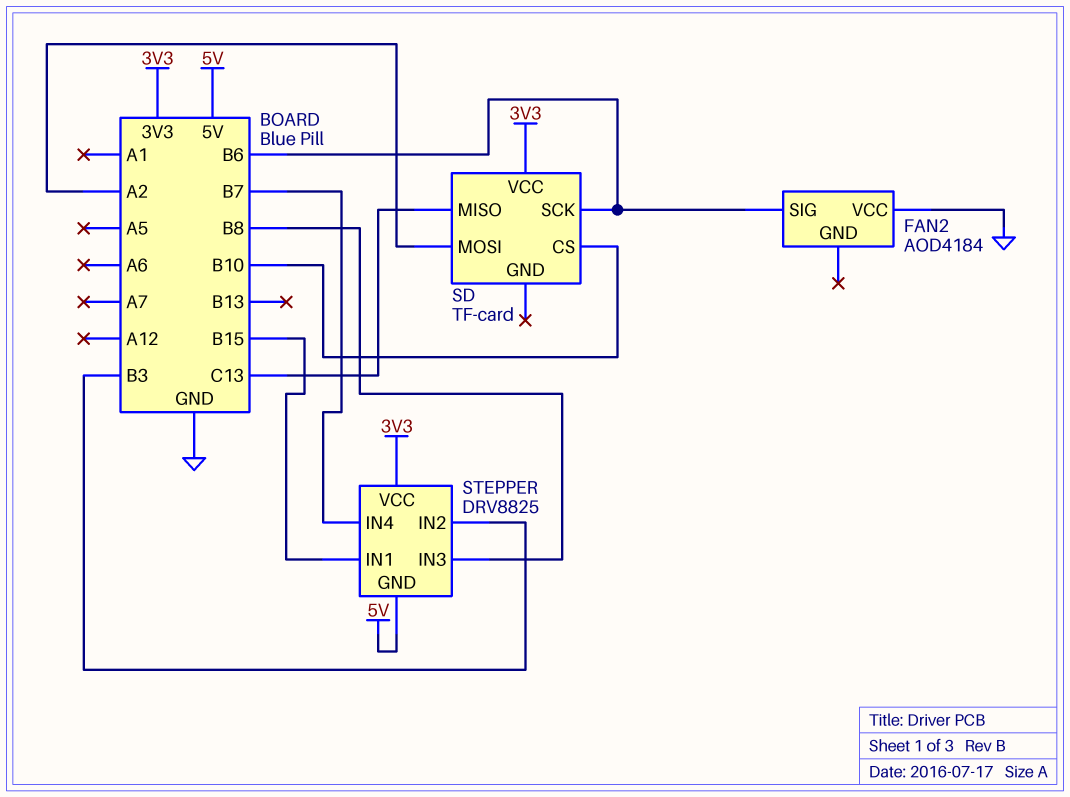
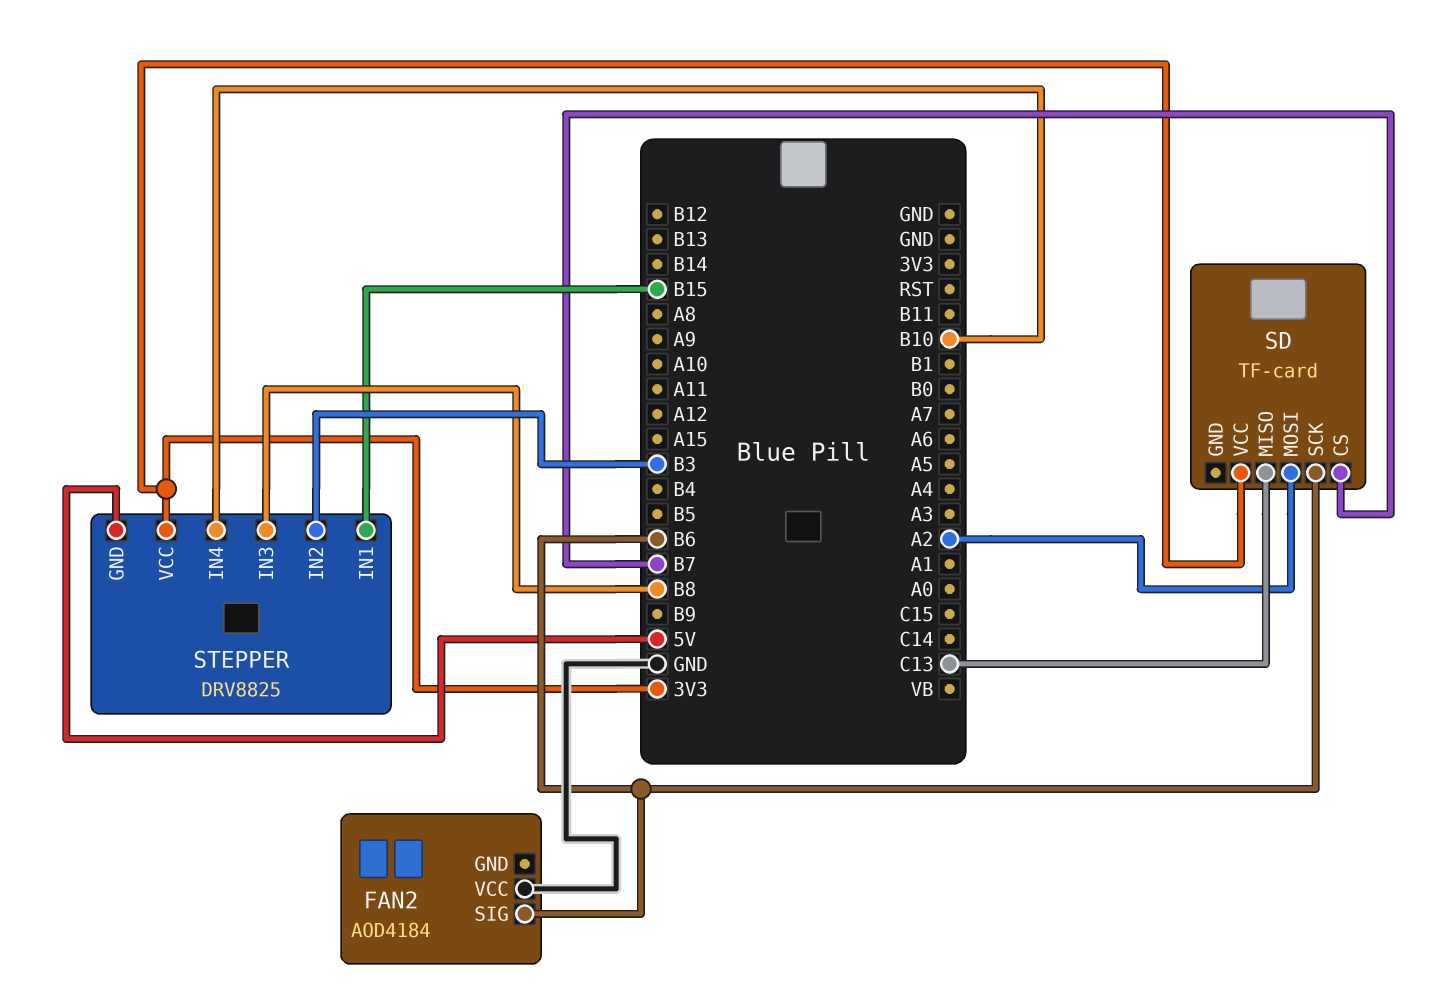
SD pin CS: B10 -> B7
STEPPER pin IN4: B7 -> B10

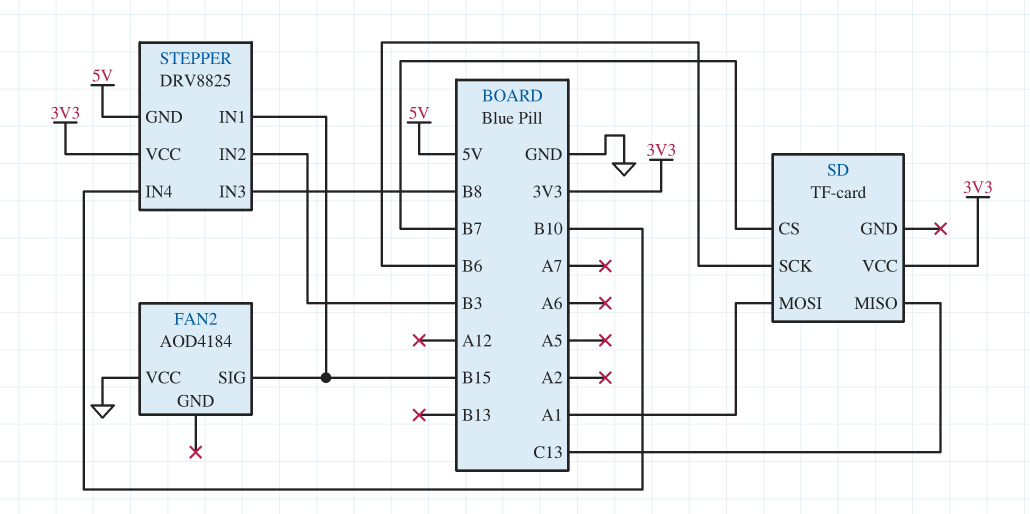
FAN2 pin SIG: B6 -> B15
SD pin MOSI: A2 -> A1

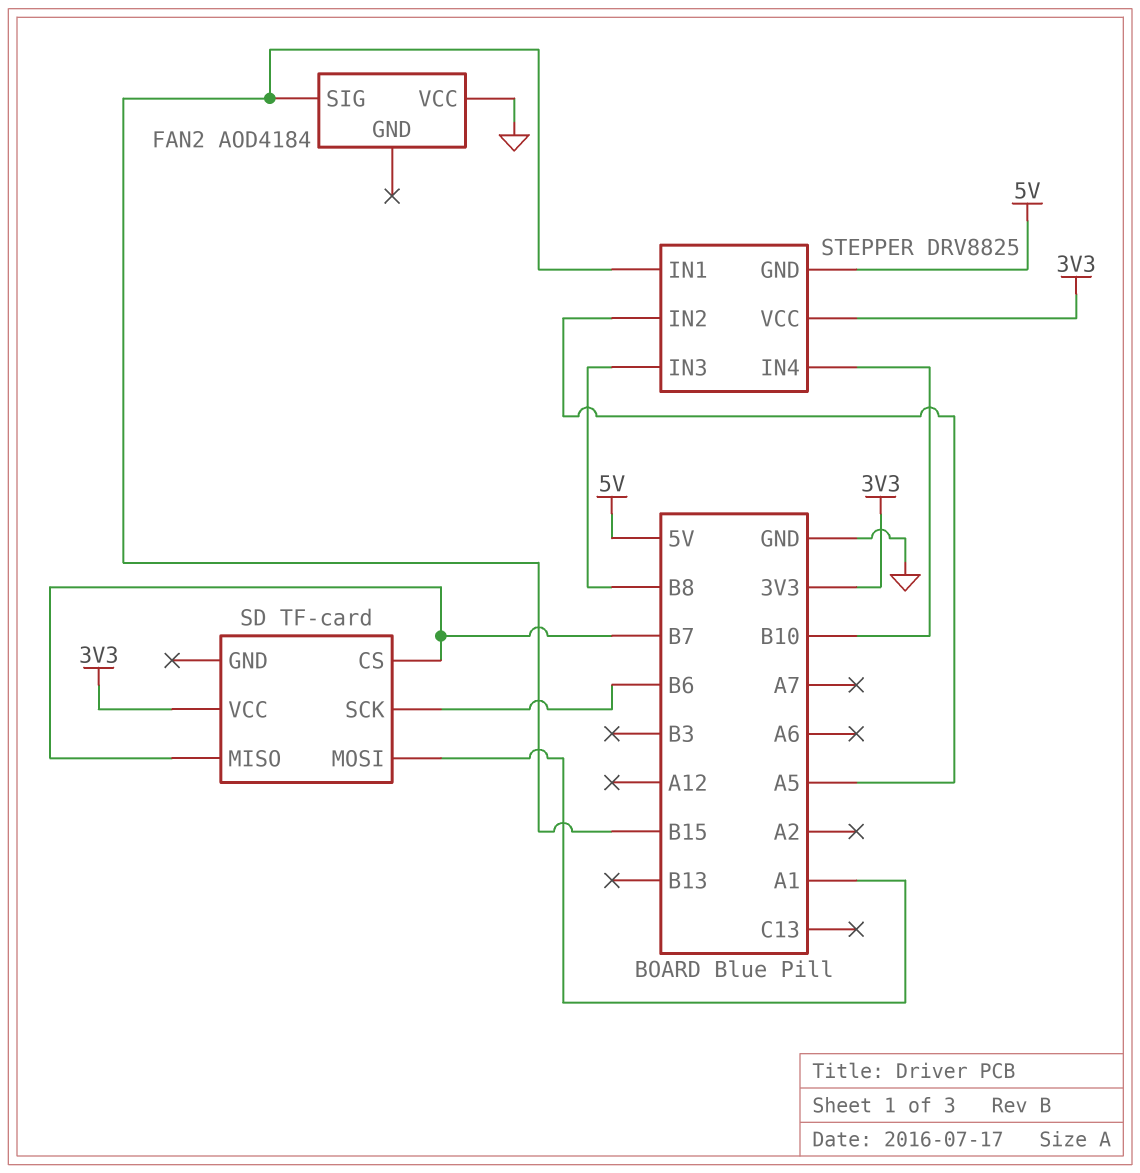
SD pin MISO: C13 -> B7
STEPPER pin IN2: B3 -> A5

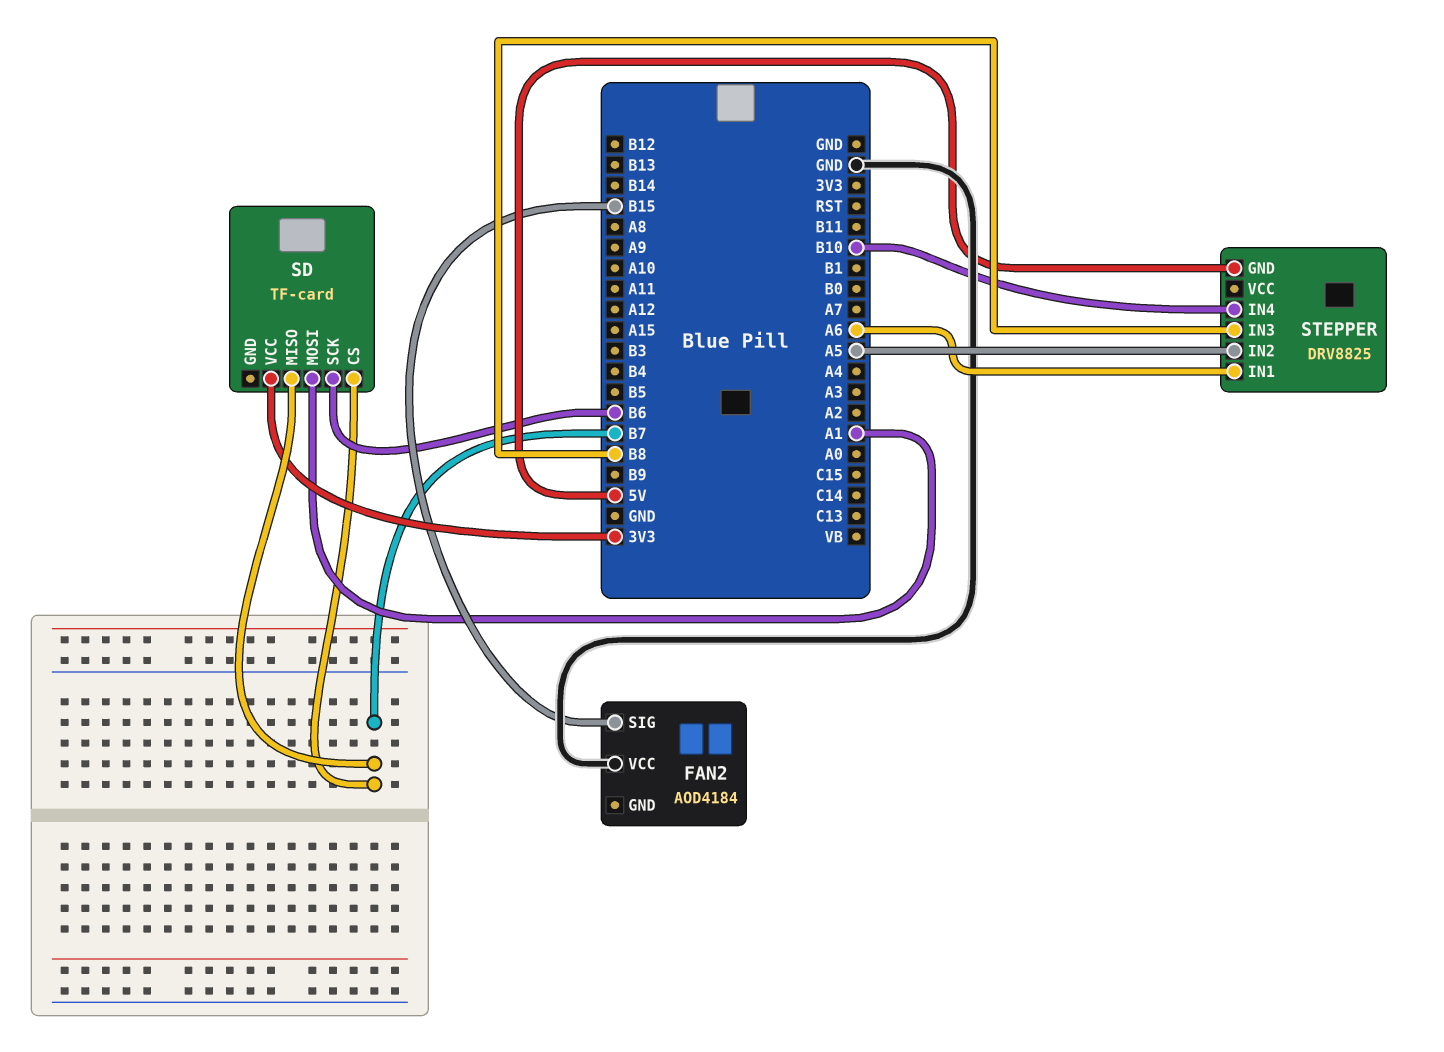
STEPPER pin IN1: B15 -> A6
STEPPER pin VCC: 3V3 -> none

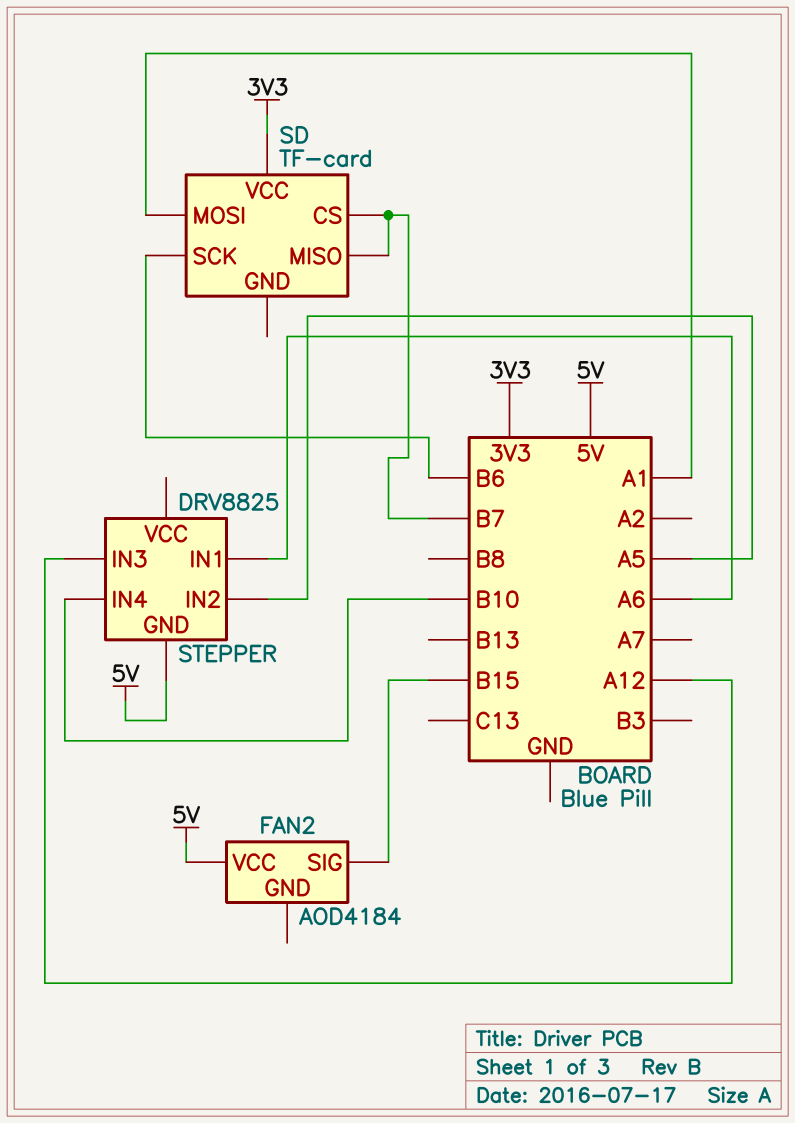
FAN2 pin VCC: GND -> 5V
STEPPER pin IN3: B8 -> A12

